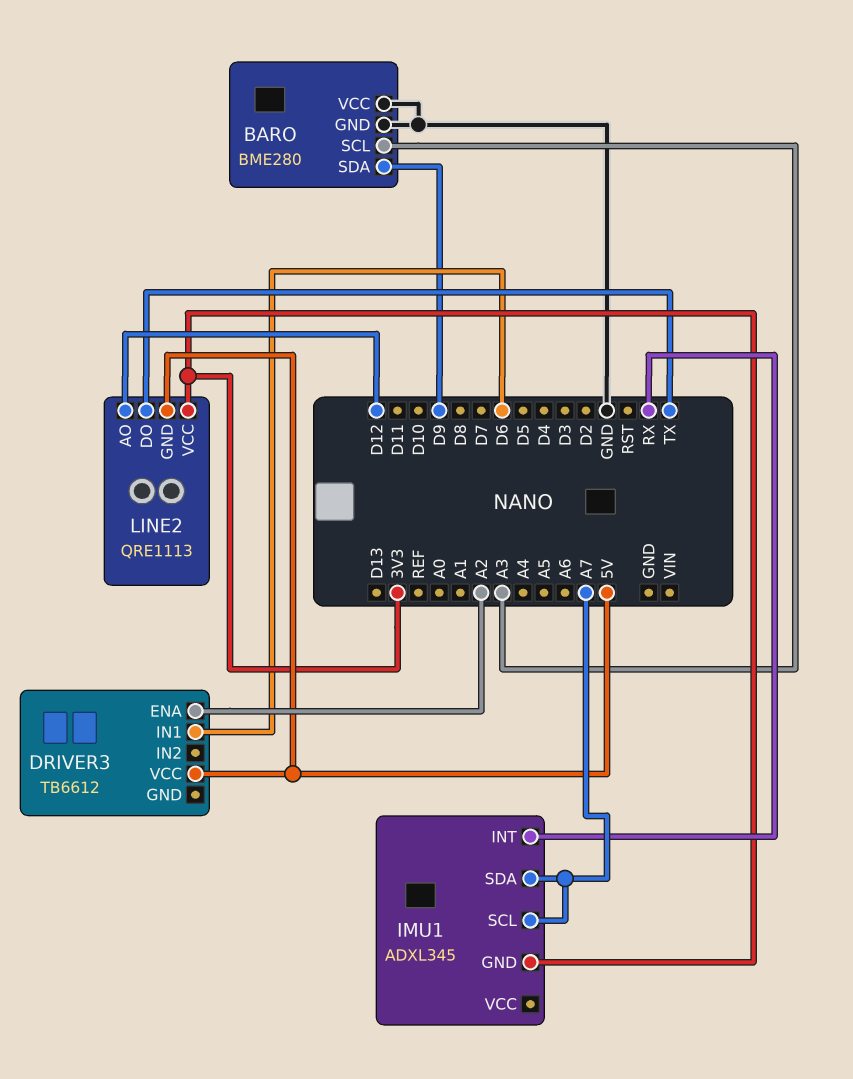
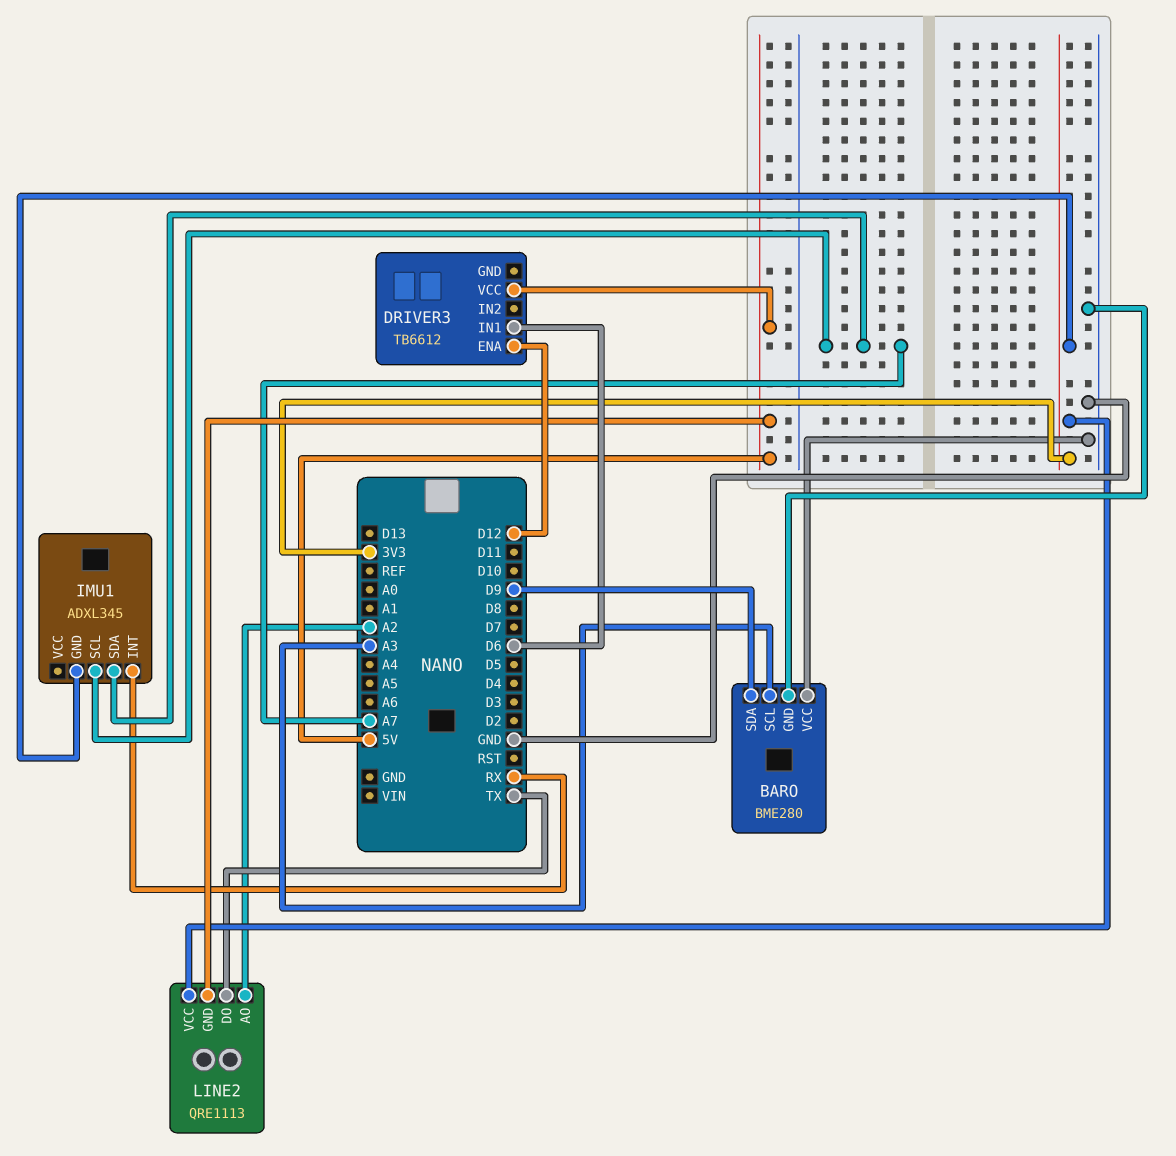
DRIVER3 pin ENA: A2 -> D12
LINE2 pin AO: D12 -> A2

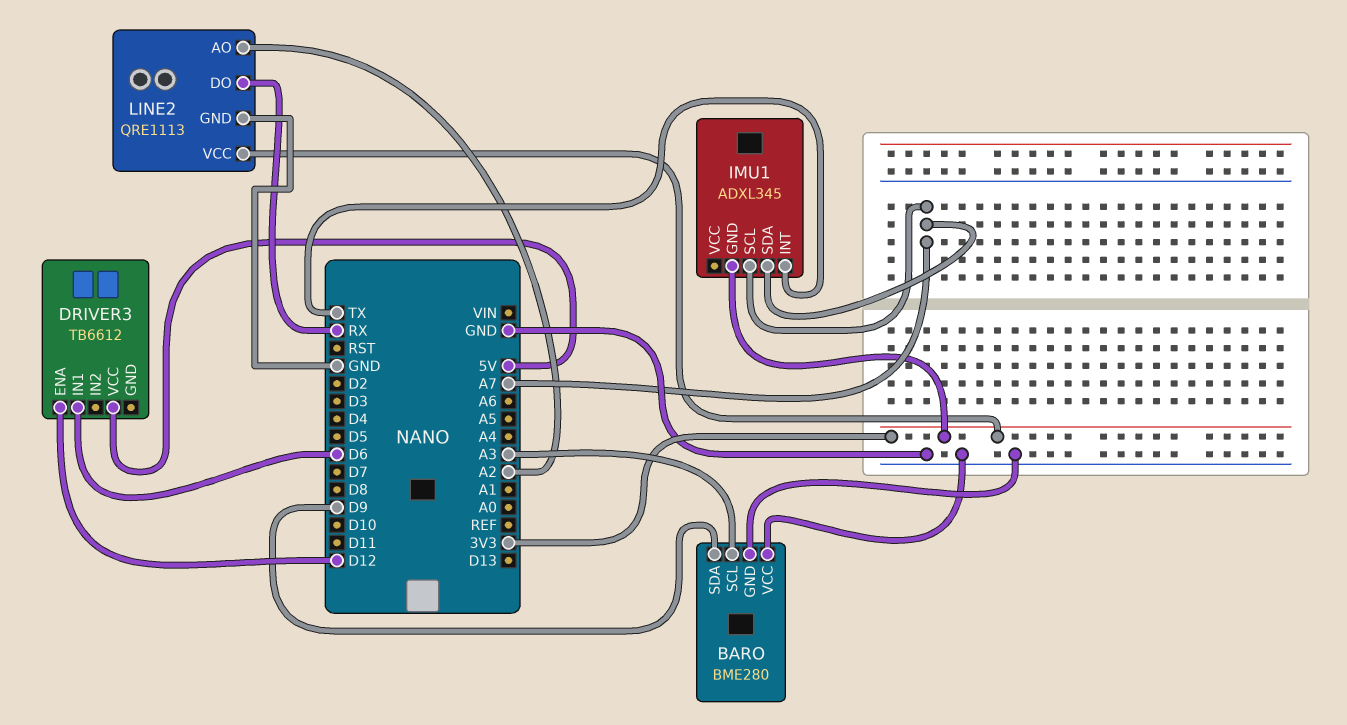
IMU1 pin INT: RX -> TX
LINE2 pin DO: TX -> RX
LINE2 pin GND: 5V -> GND

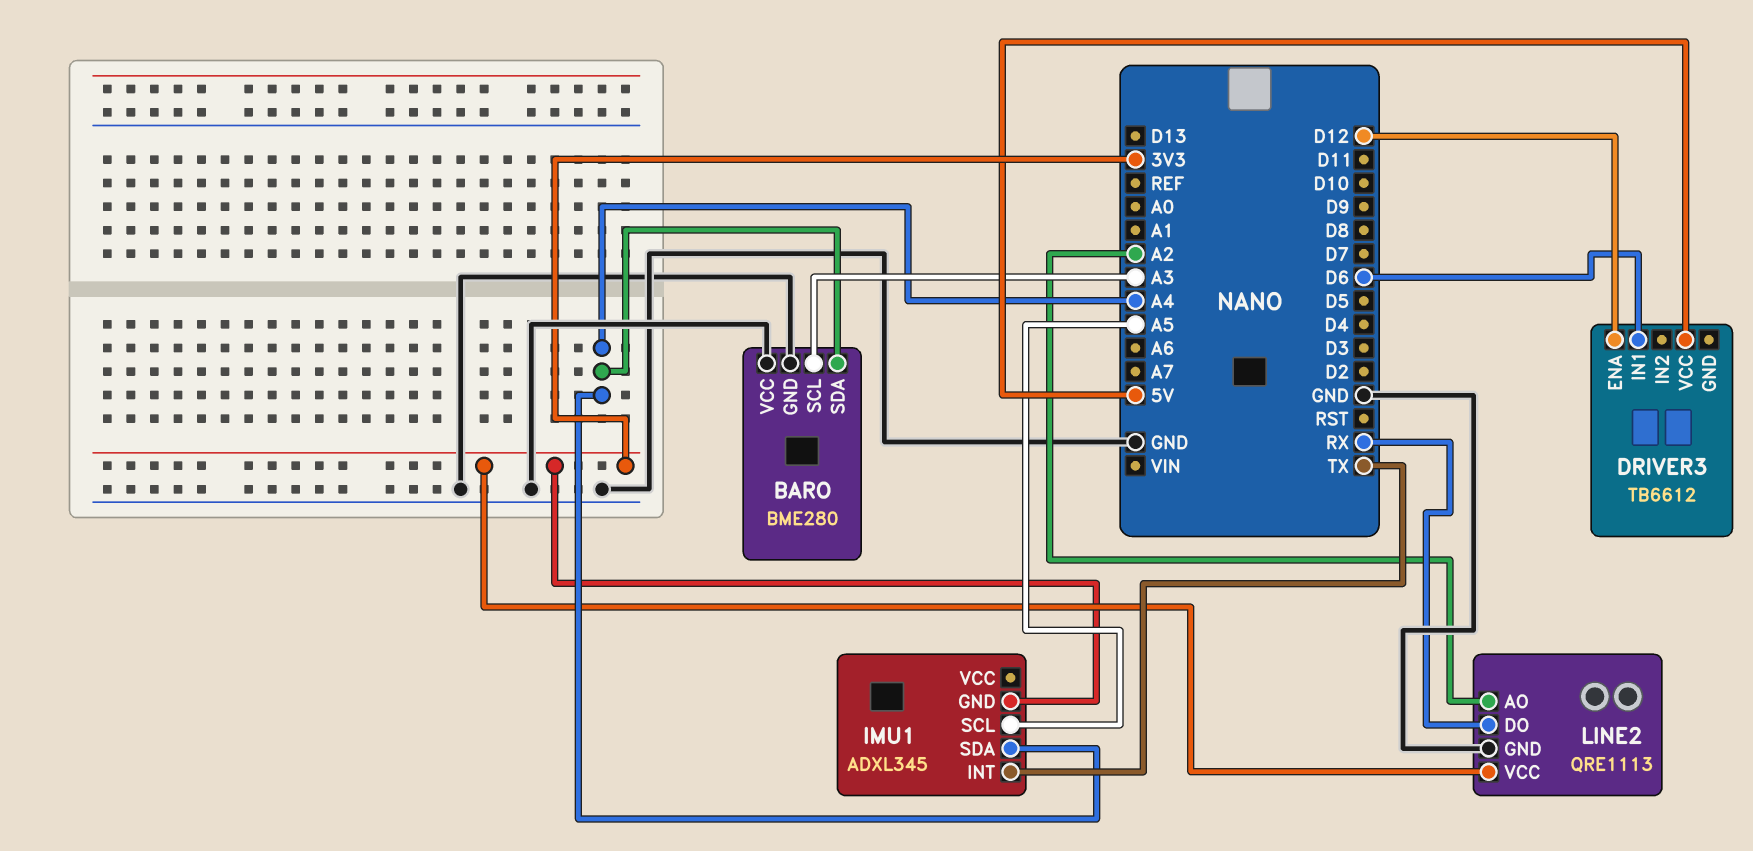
BARO pin SDA: D9 -> A4
IMU1 pin SCL: A7 -> A5
IMU1 pin SDA: A7 -> A4

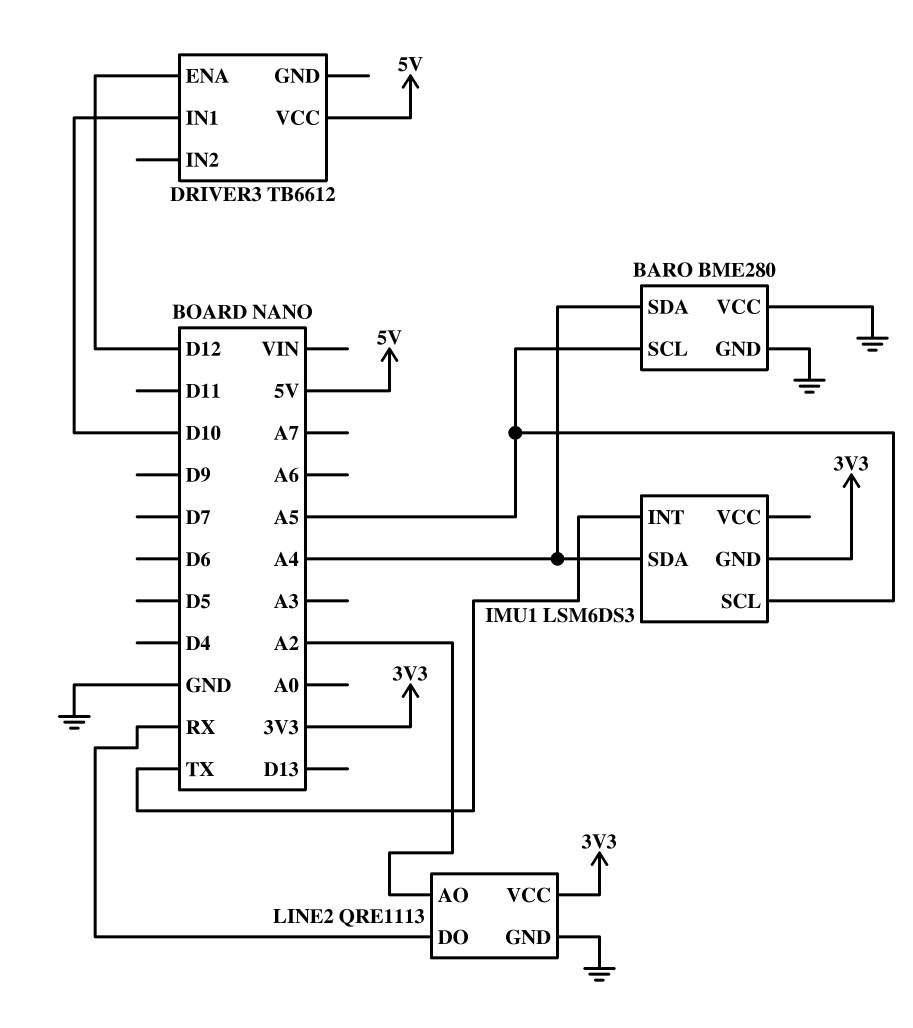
BARO pin SCL: A3 -> A5
DRIVER3 pin IN1: D6 -> D10
IMU1: ADXL345 -> LSM6DS3

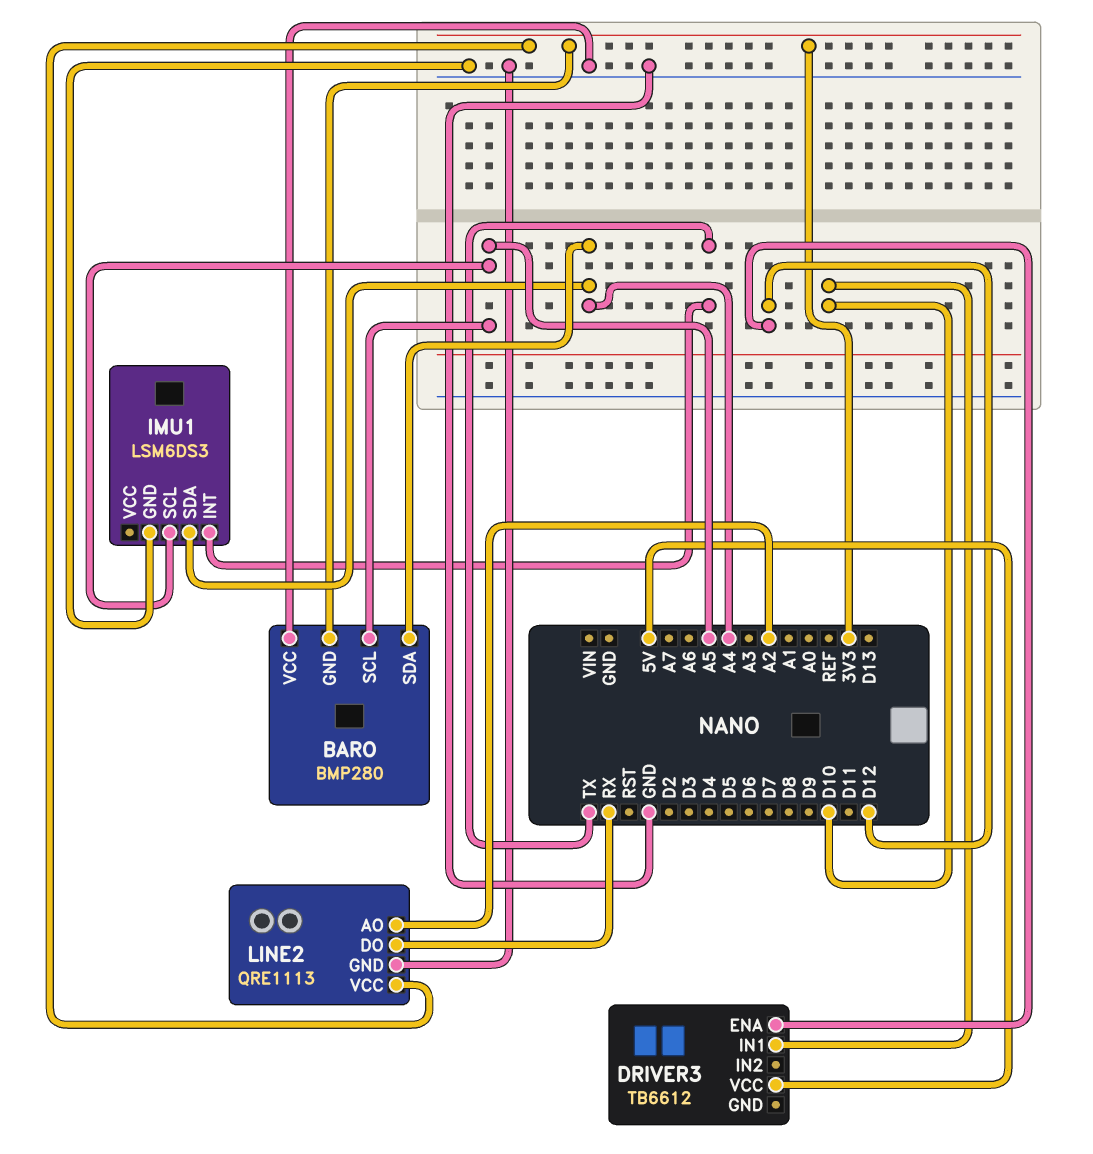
BARO: BME280 -> BMP280
BARO pin GND: GND -> 3V3
IMU1 pin GND: 3V3 -> GND

